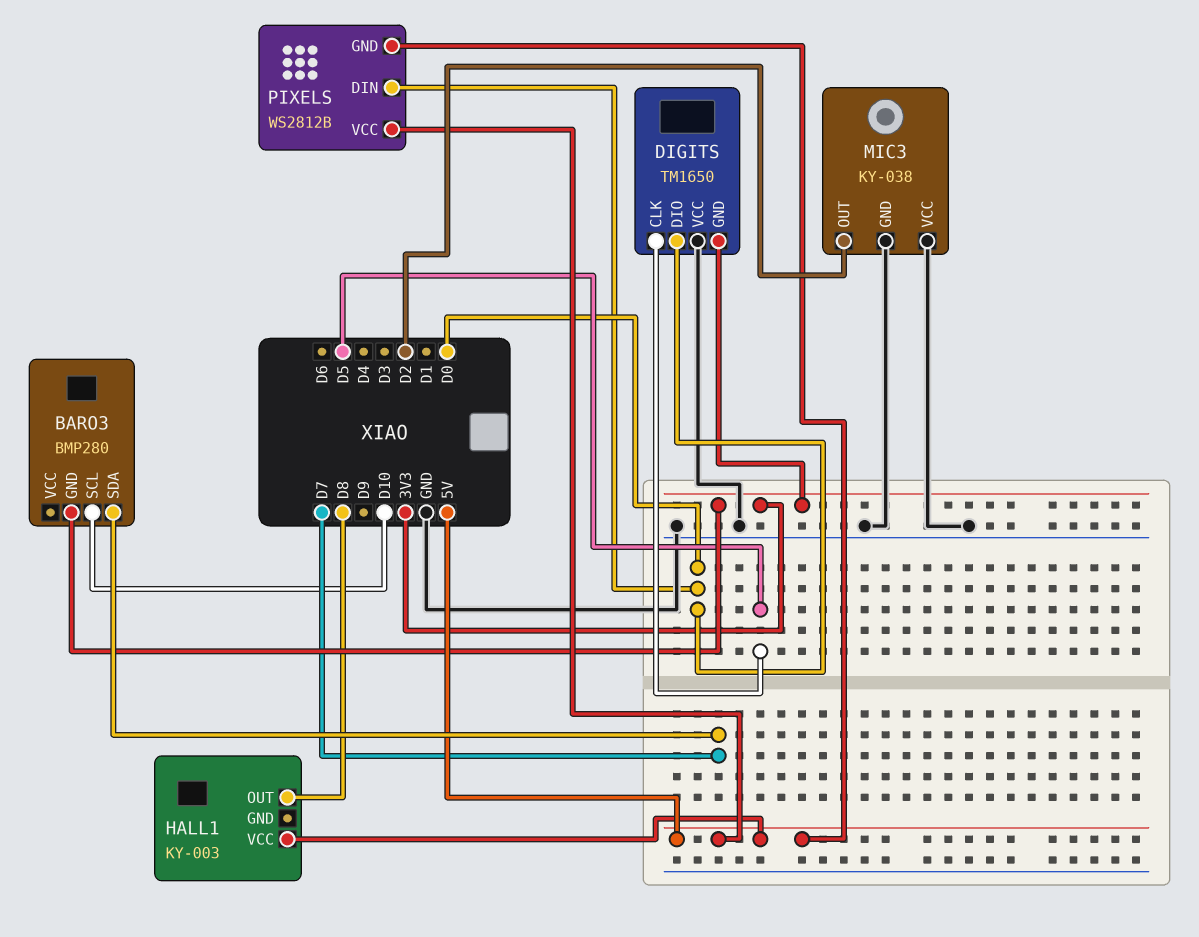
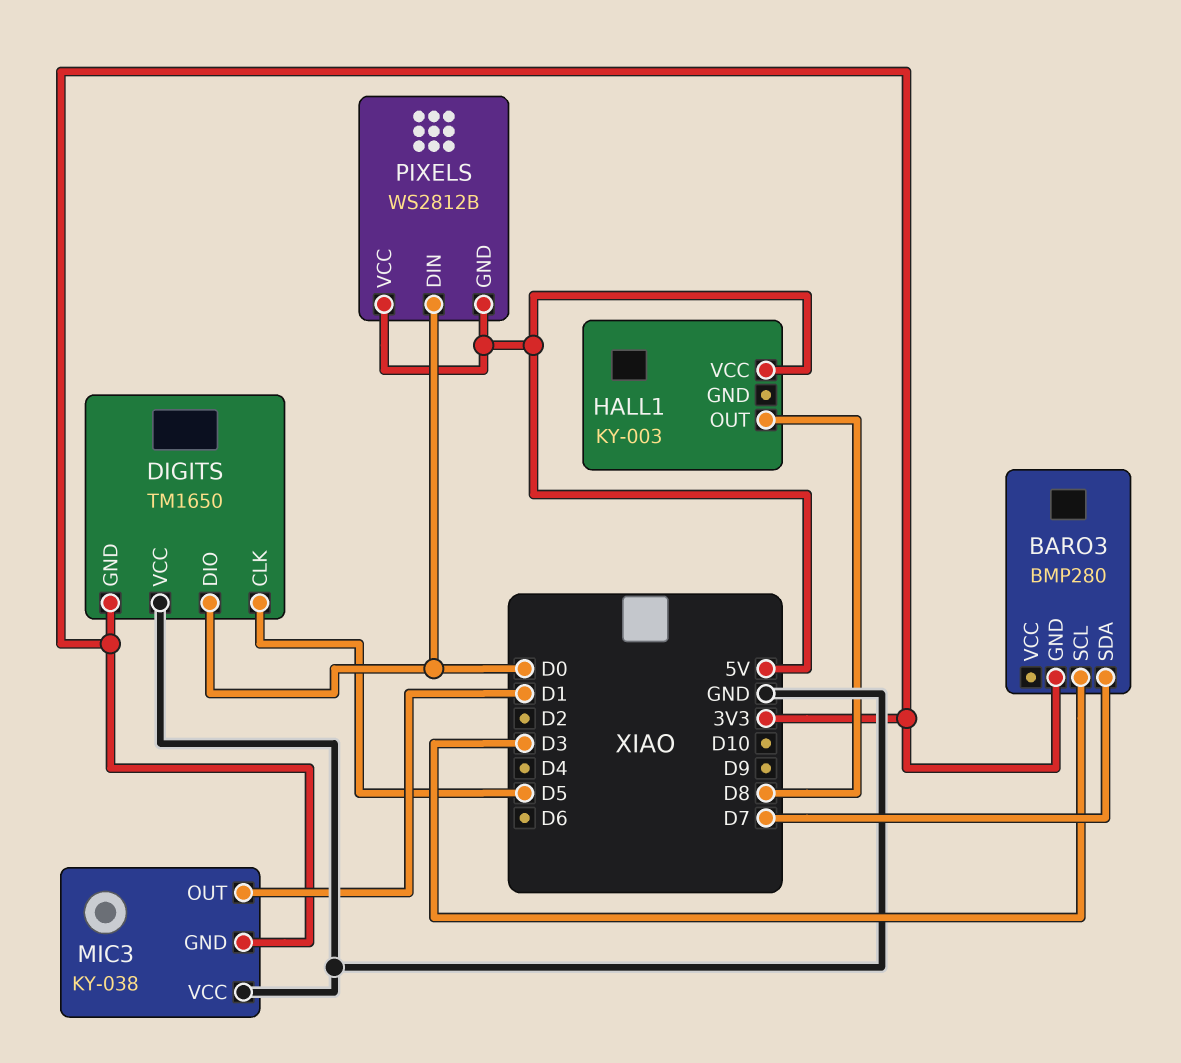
BARO3 pin SCL: D10 -> D3
MIC3 pin GND: GND -> 3V3
MIC3 pin OUT: D2 -> D1

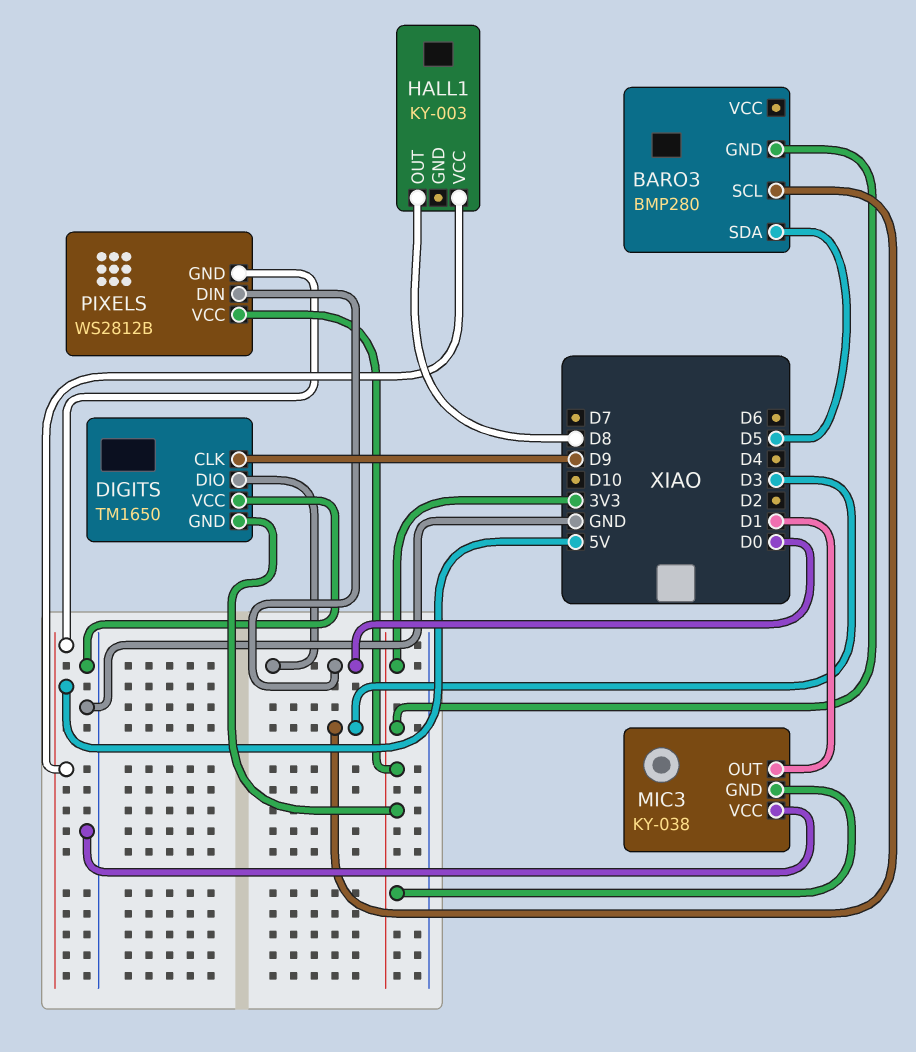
BARO3 pin SDA: D7 -> D5
DIGITS pin CLK: D5 -> D9
PIXELS pin VCC: 5V -> 3V3

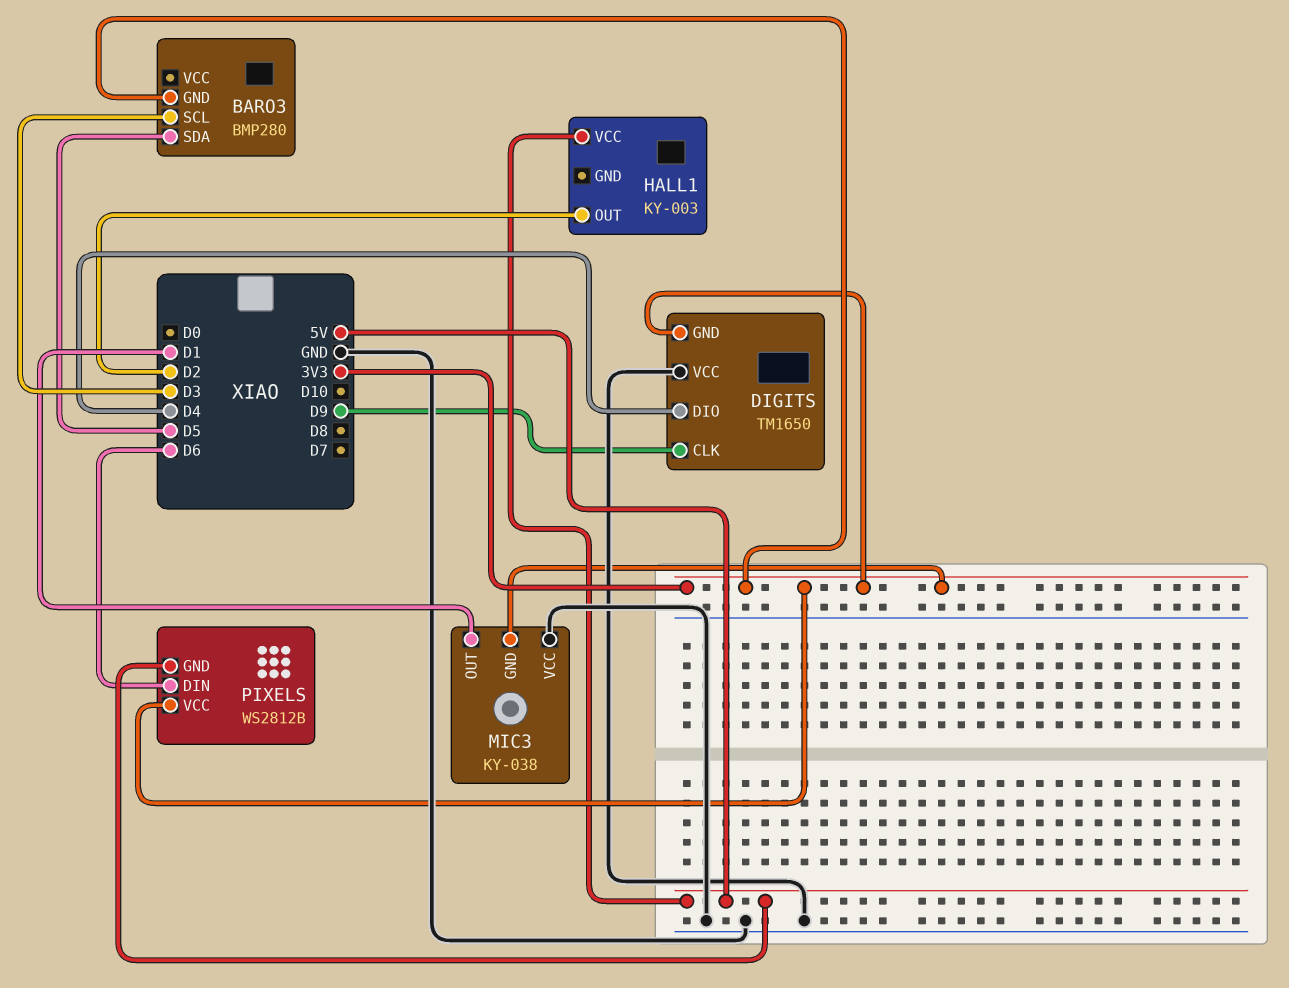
DIGITS pin DIO: D0 -> D4
HALL1 pin OUT: D8 -> D2
PIXELS pin DIN: D0 -> D6

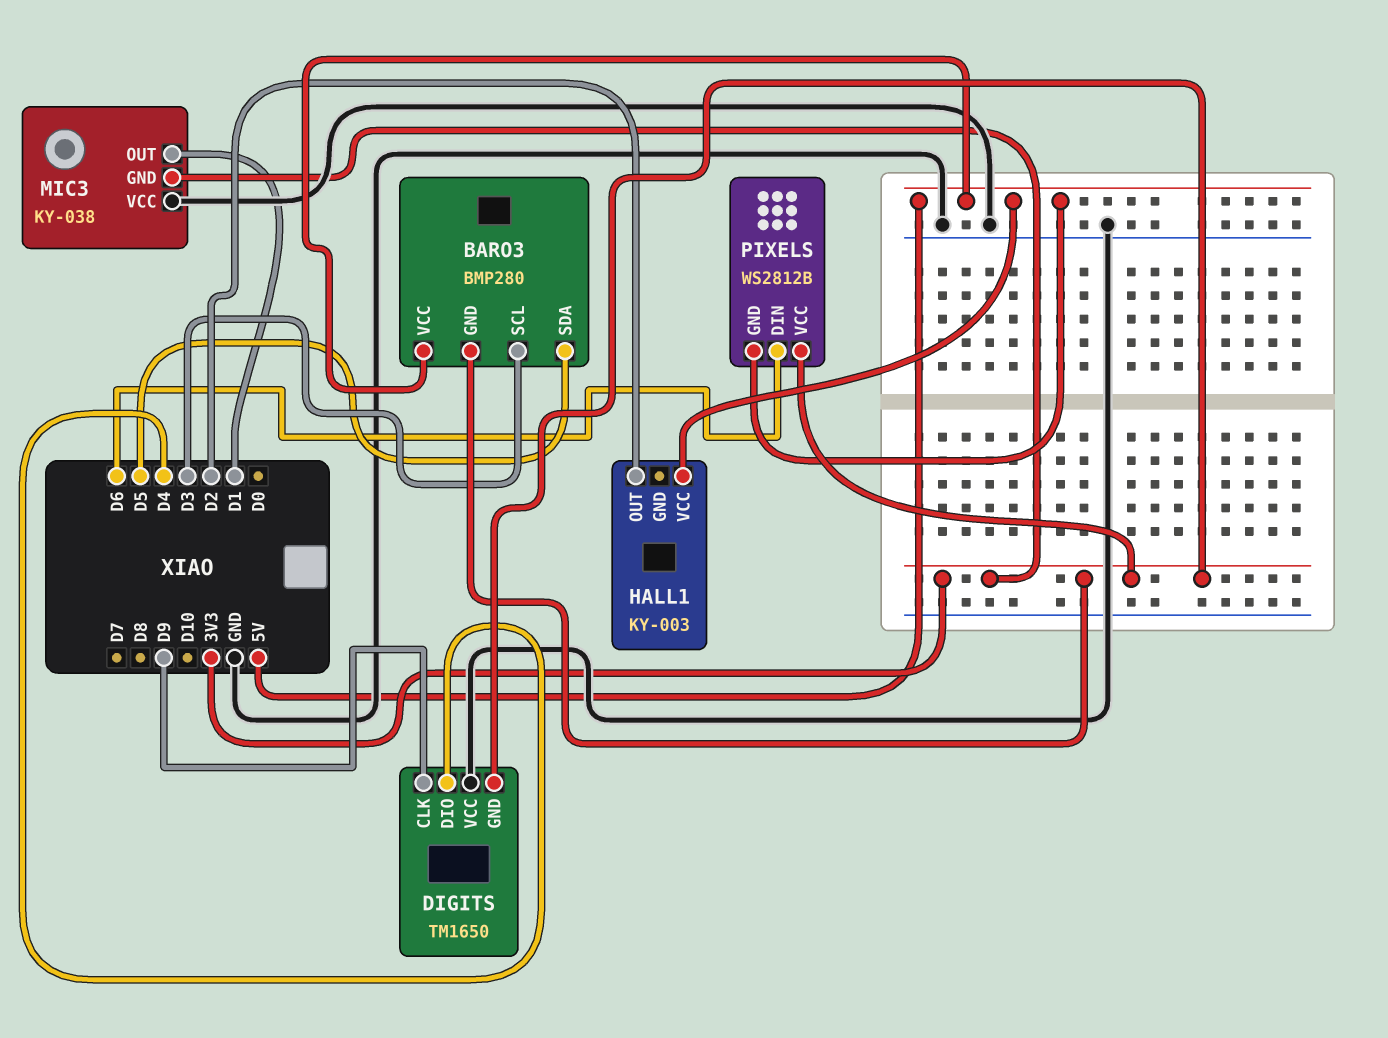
BARO3 pin VCC: none -> 5V

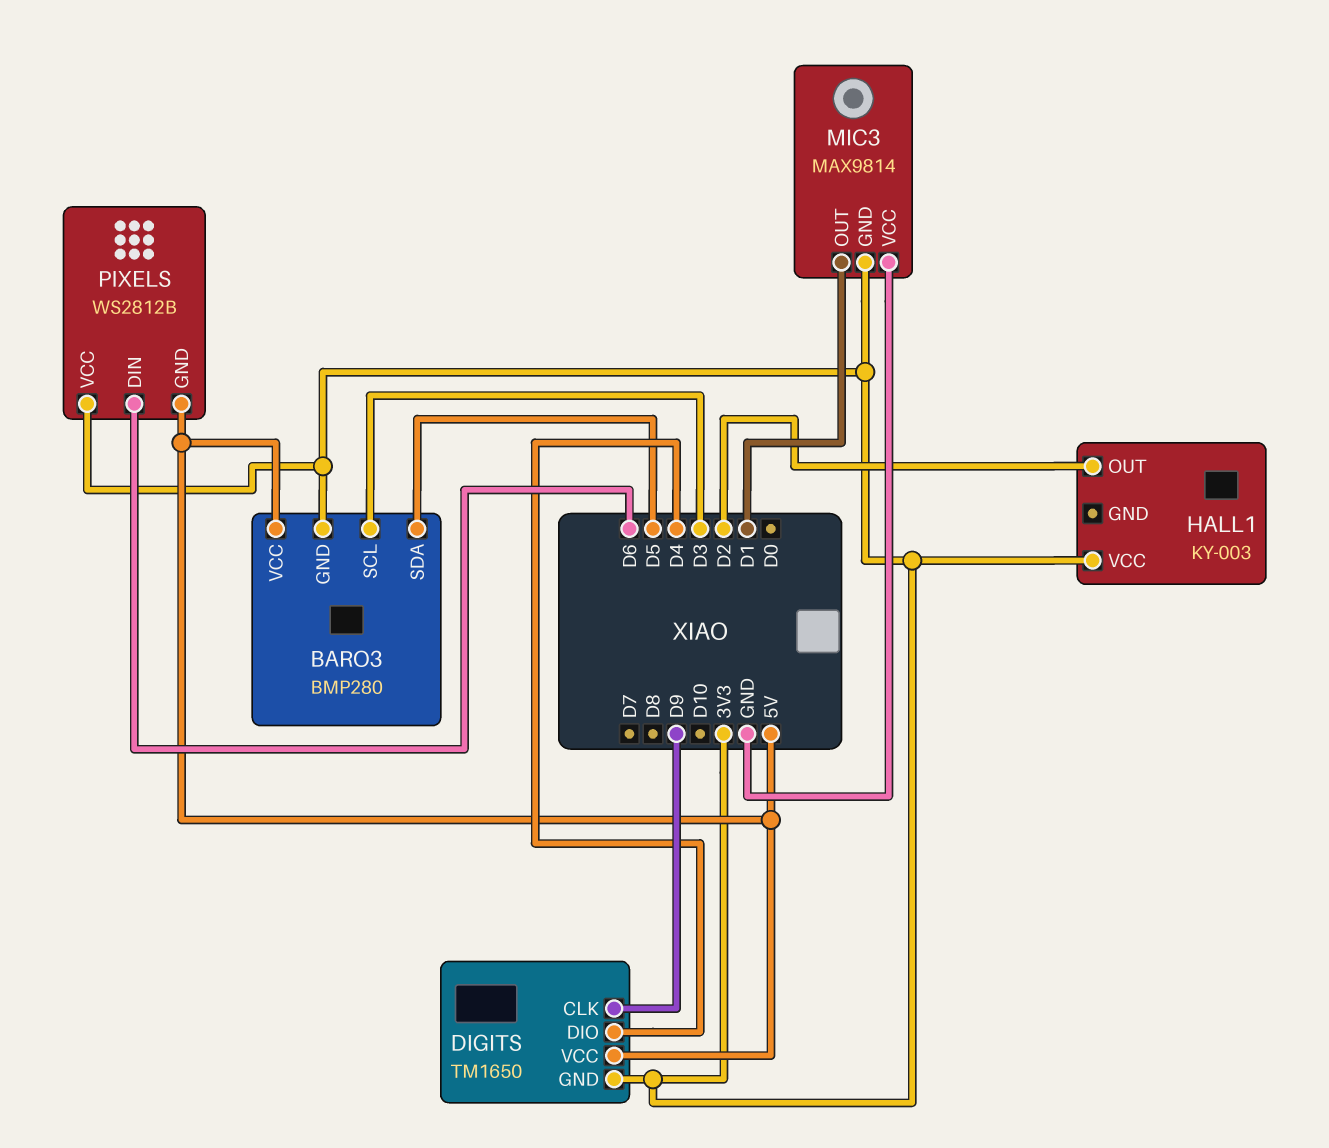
DIGITS pin VCC: GND -> 5V
HALL1 pin VCC: 5V -> 3V3
MIC3: KY-038 -> MAX9814

